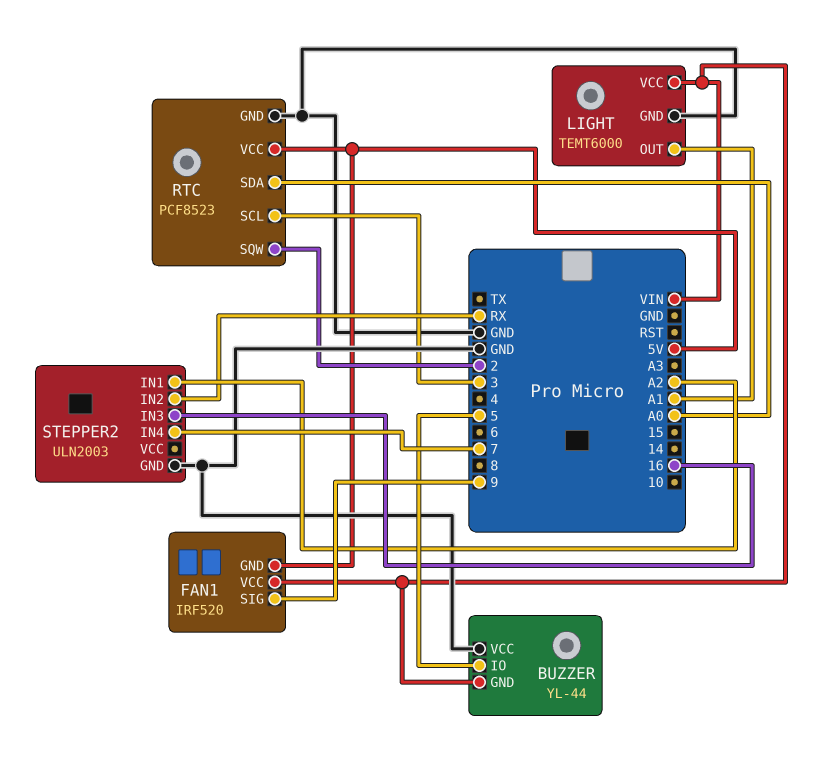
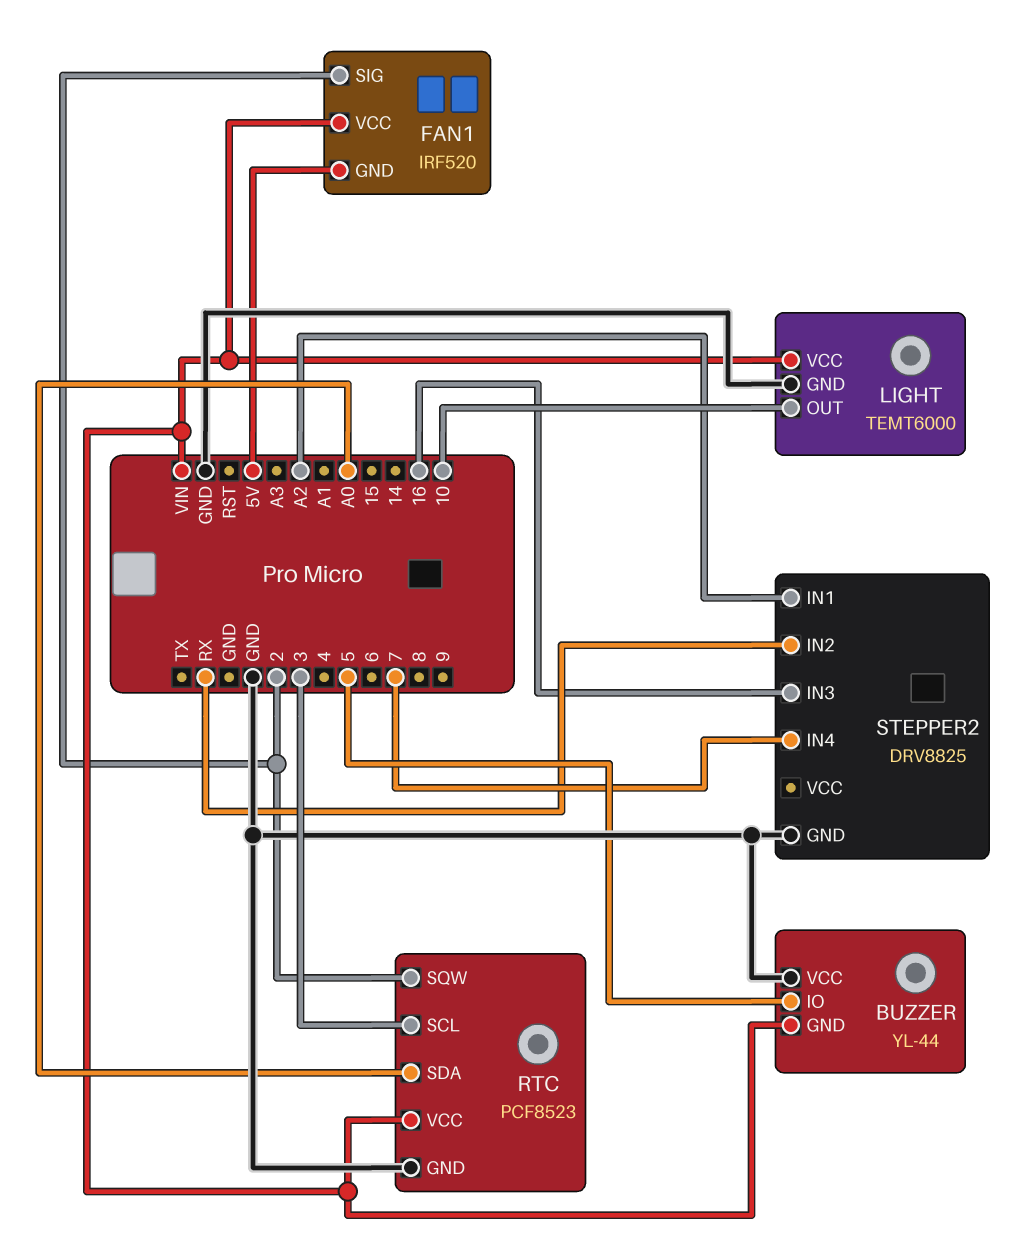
FAN1 pin SIG: 9 -> 2
LIGHT pin OUT: A1 -> 10
RTC pin VCC: 5V -> VIN
STEPPER2: ULN2003 -> DRV8825

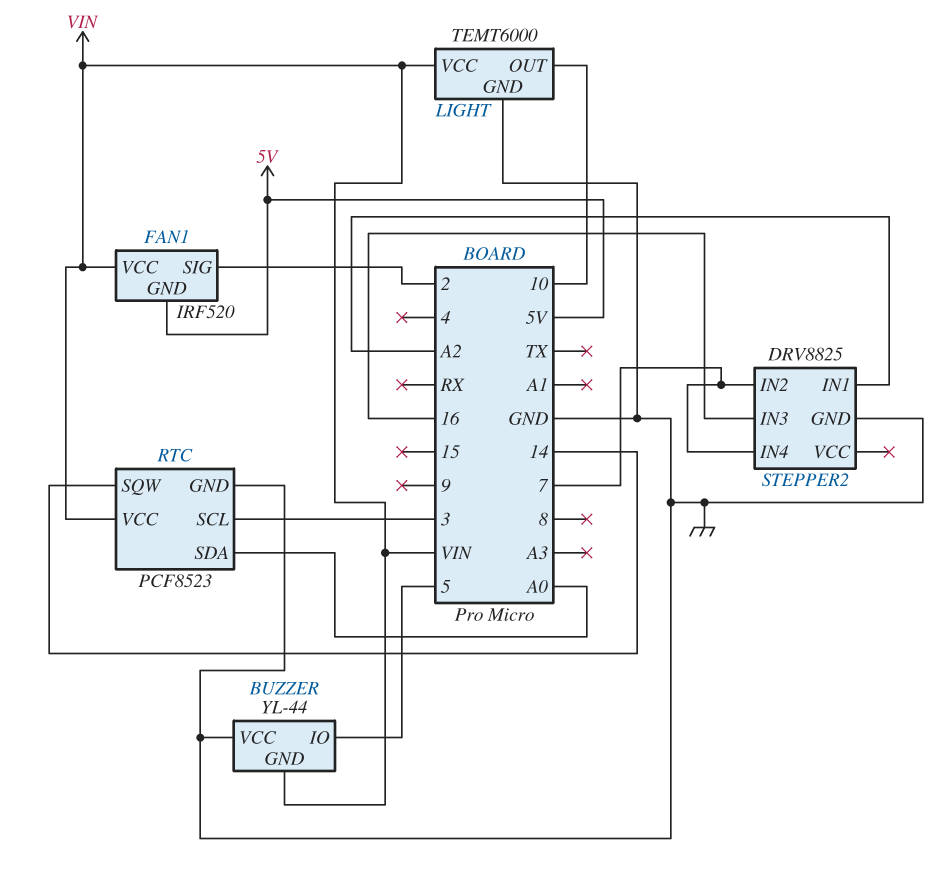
RTC pin SQW: 2 -> 14
STEPPER2 pin IN2: RX -> 7

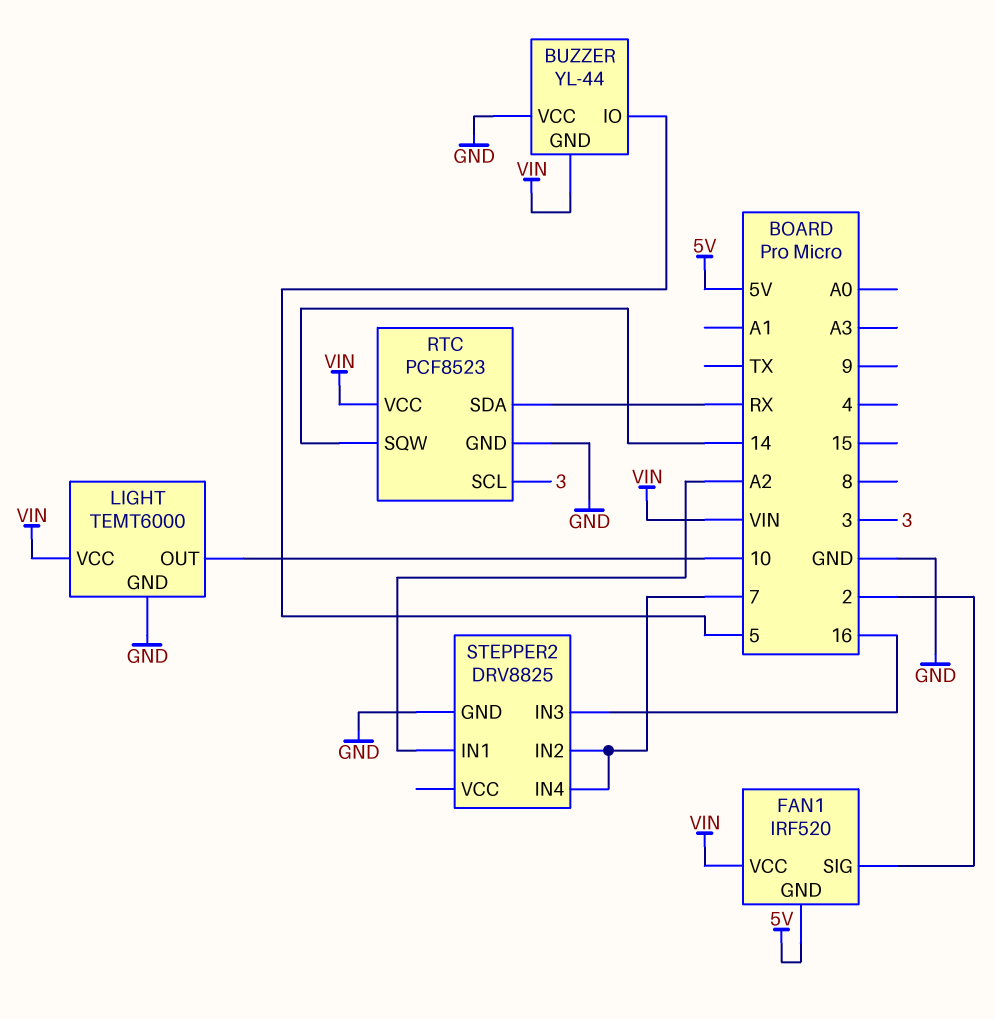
RTC pin SDA: A0 -> RX

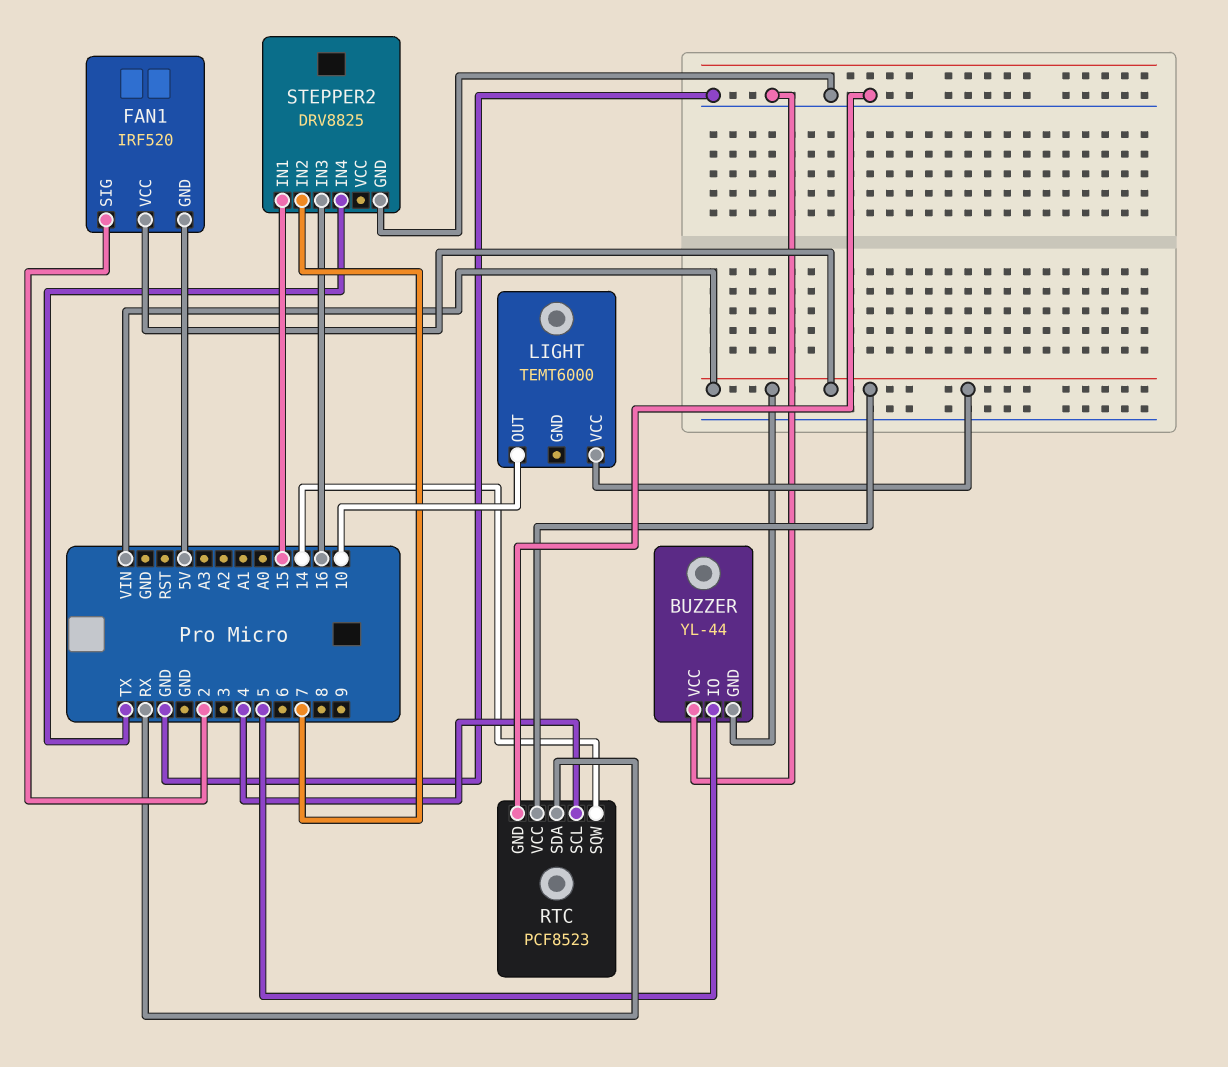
LIGHT pin GND: GND -> none
RTC pin SCL: 3 -> 4
STEPPER2 pin IN1: A2 -> 15
STEPPER2 pin IN4: 7 -> TX

